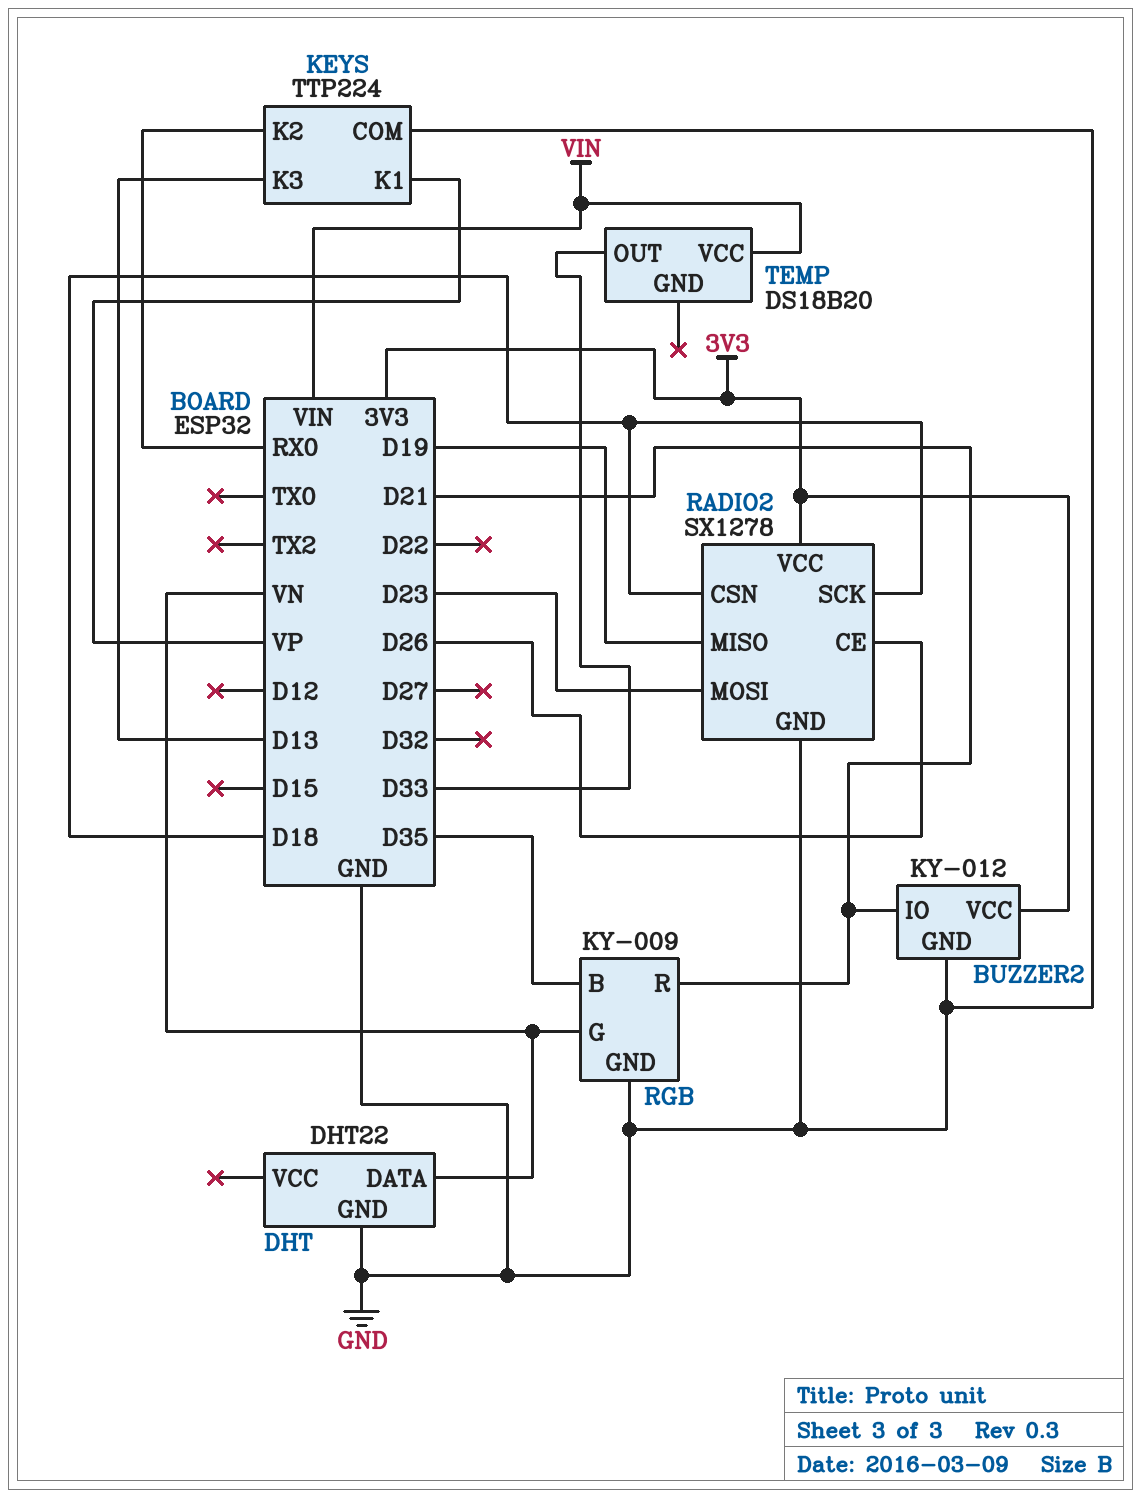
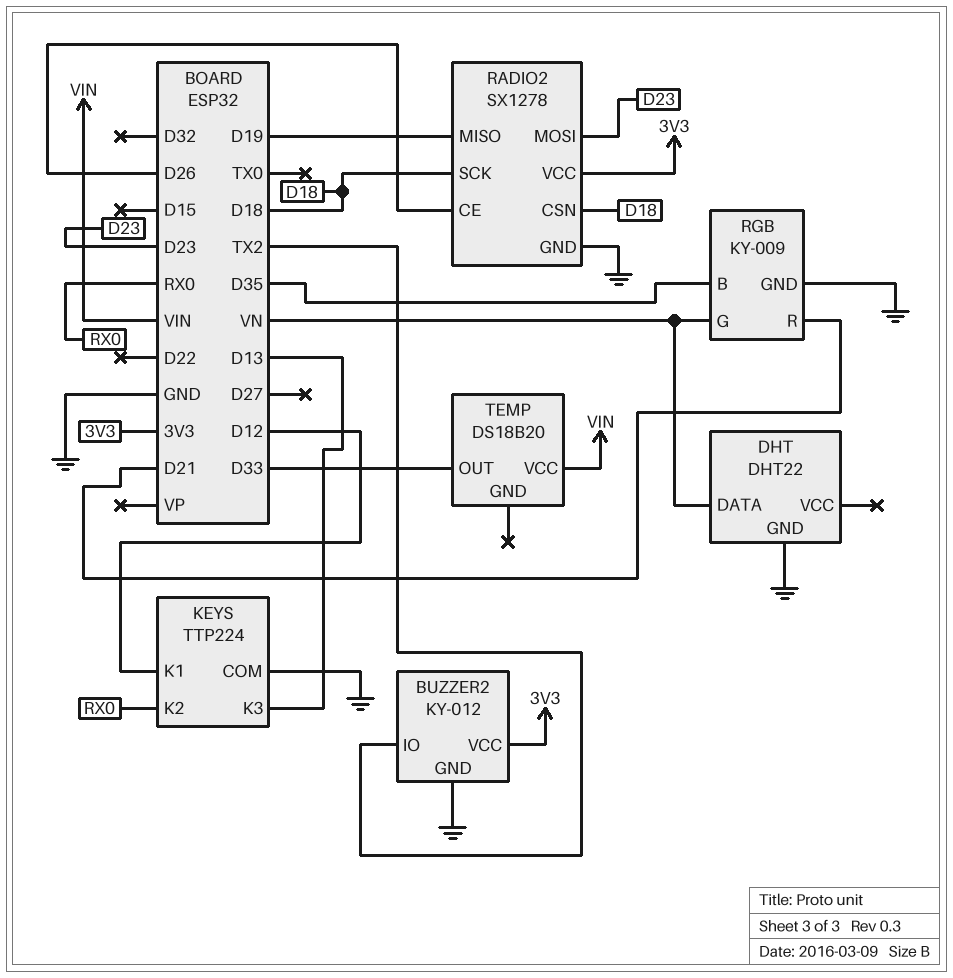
BUZZER2 pin IO: D21 -> TX2
KEYS pin K1: VP -> D12

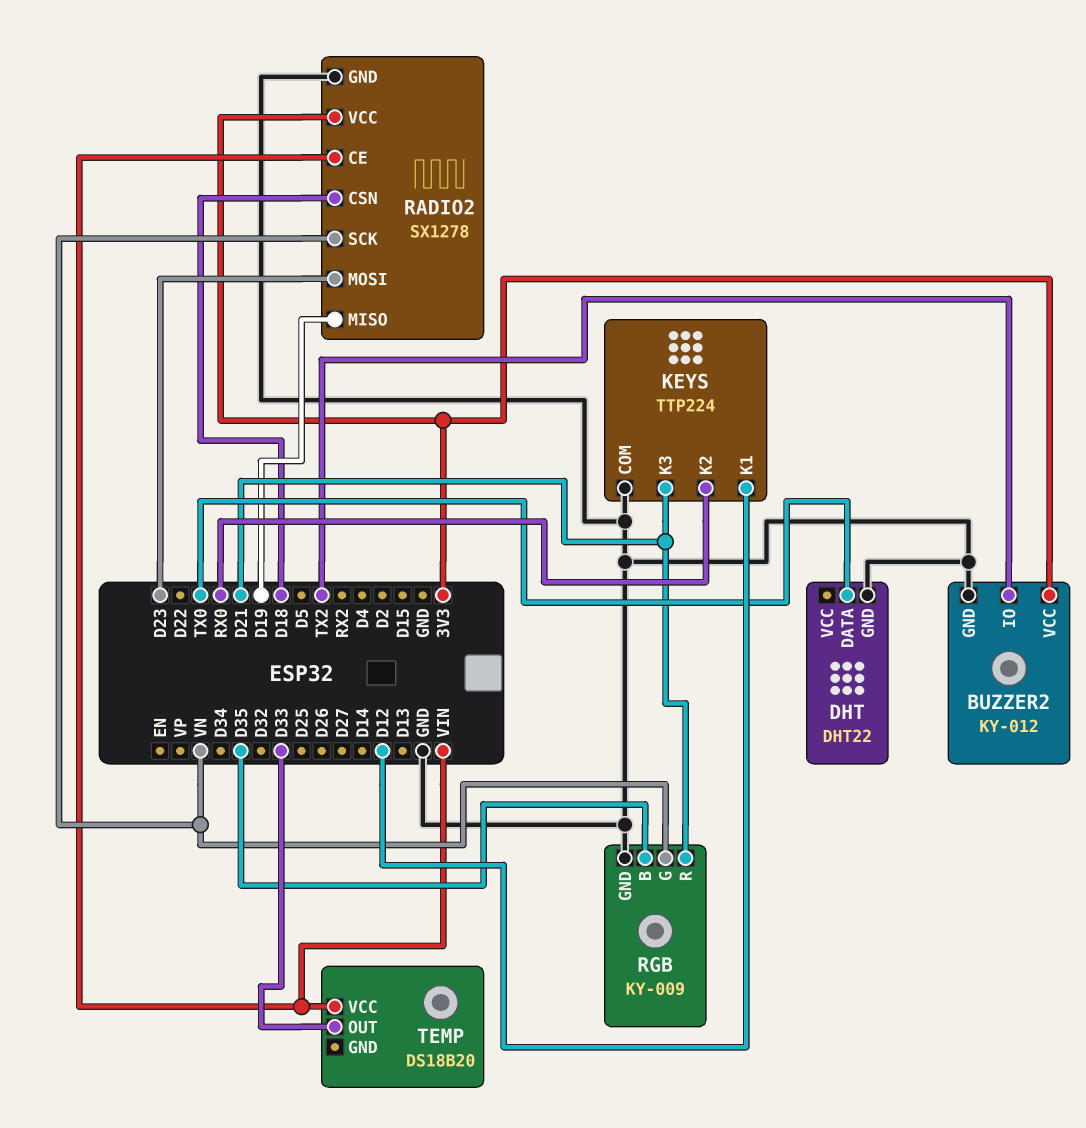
DHT pin DATA: VN -> TX0
KEYS pin K3: D13 -> D21
RADIO2 pin CE: D26 -> VIN
RADIO2 pin SCK: D18 -> VN

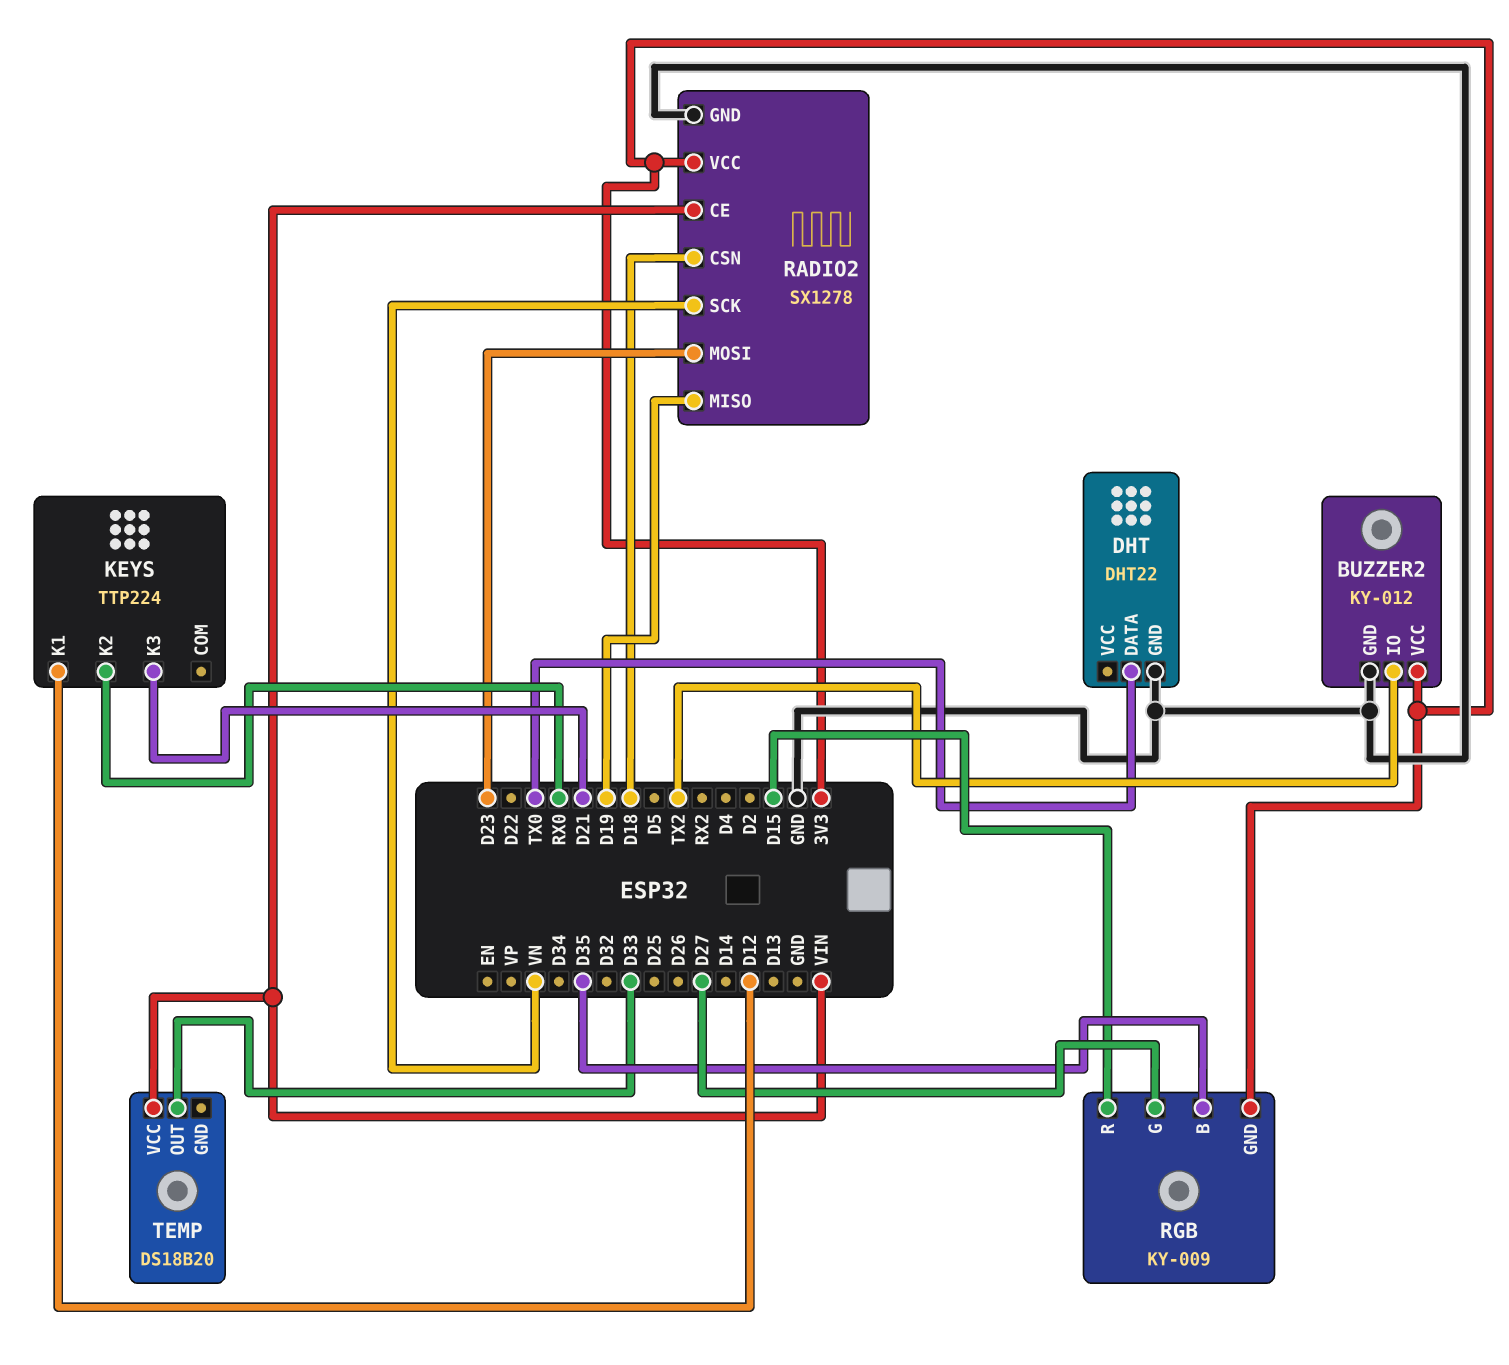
KEYS pin COM: GND -> none
RGB pin G: VN -> D27
RGB pin GND: GND -> 3V3
RGB pin R: D21 -> D15

